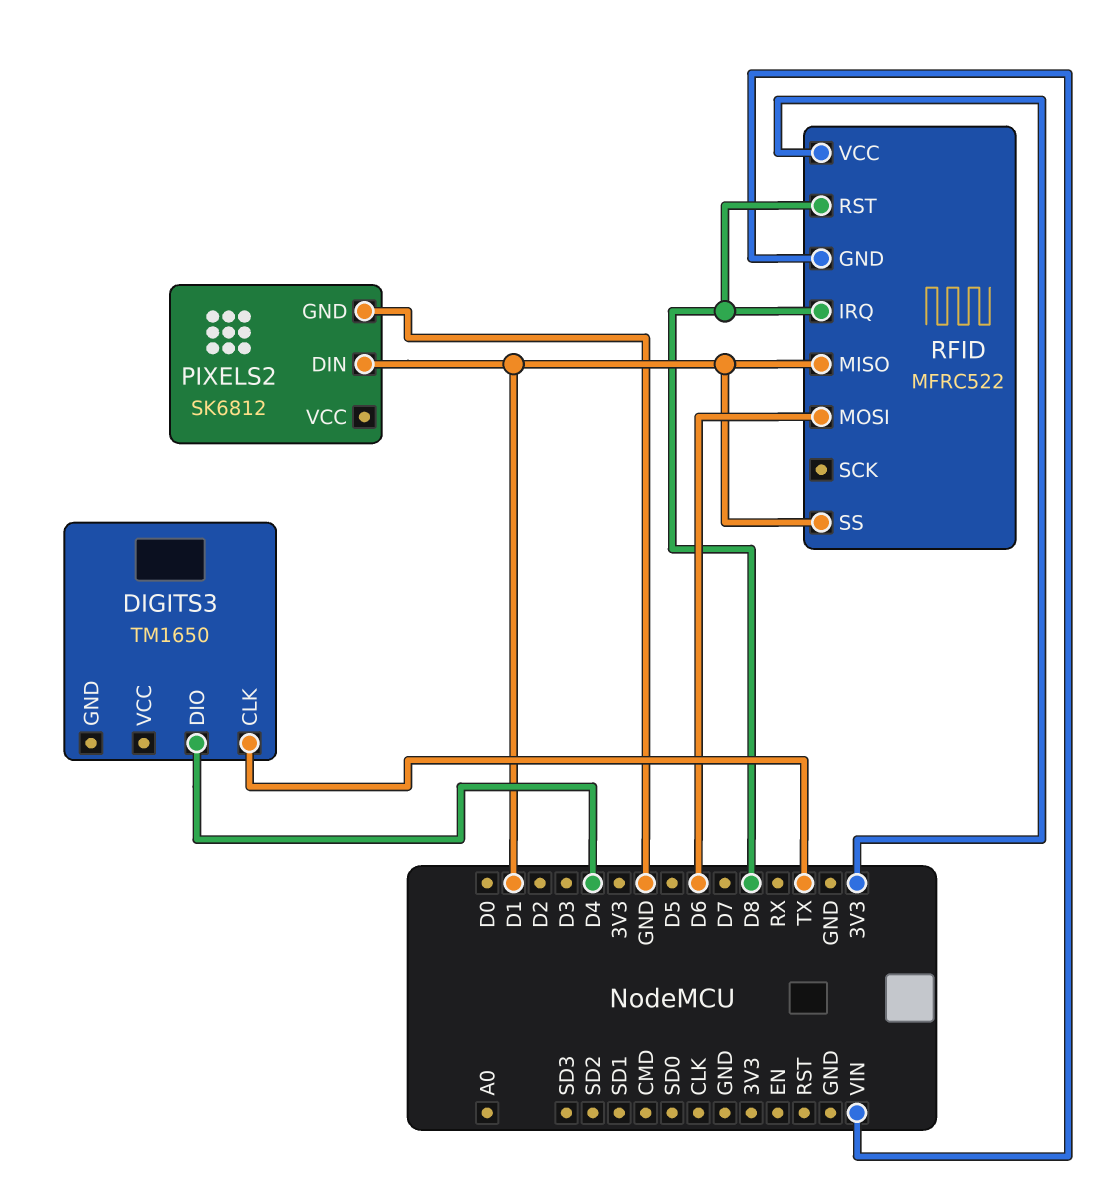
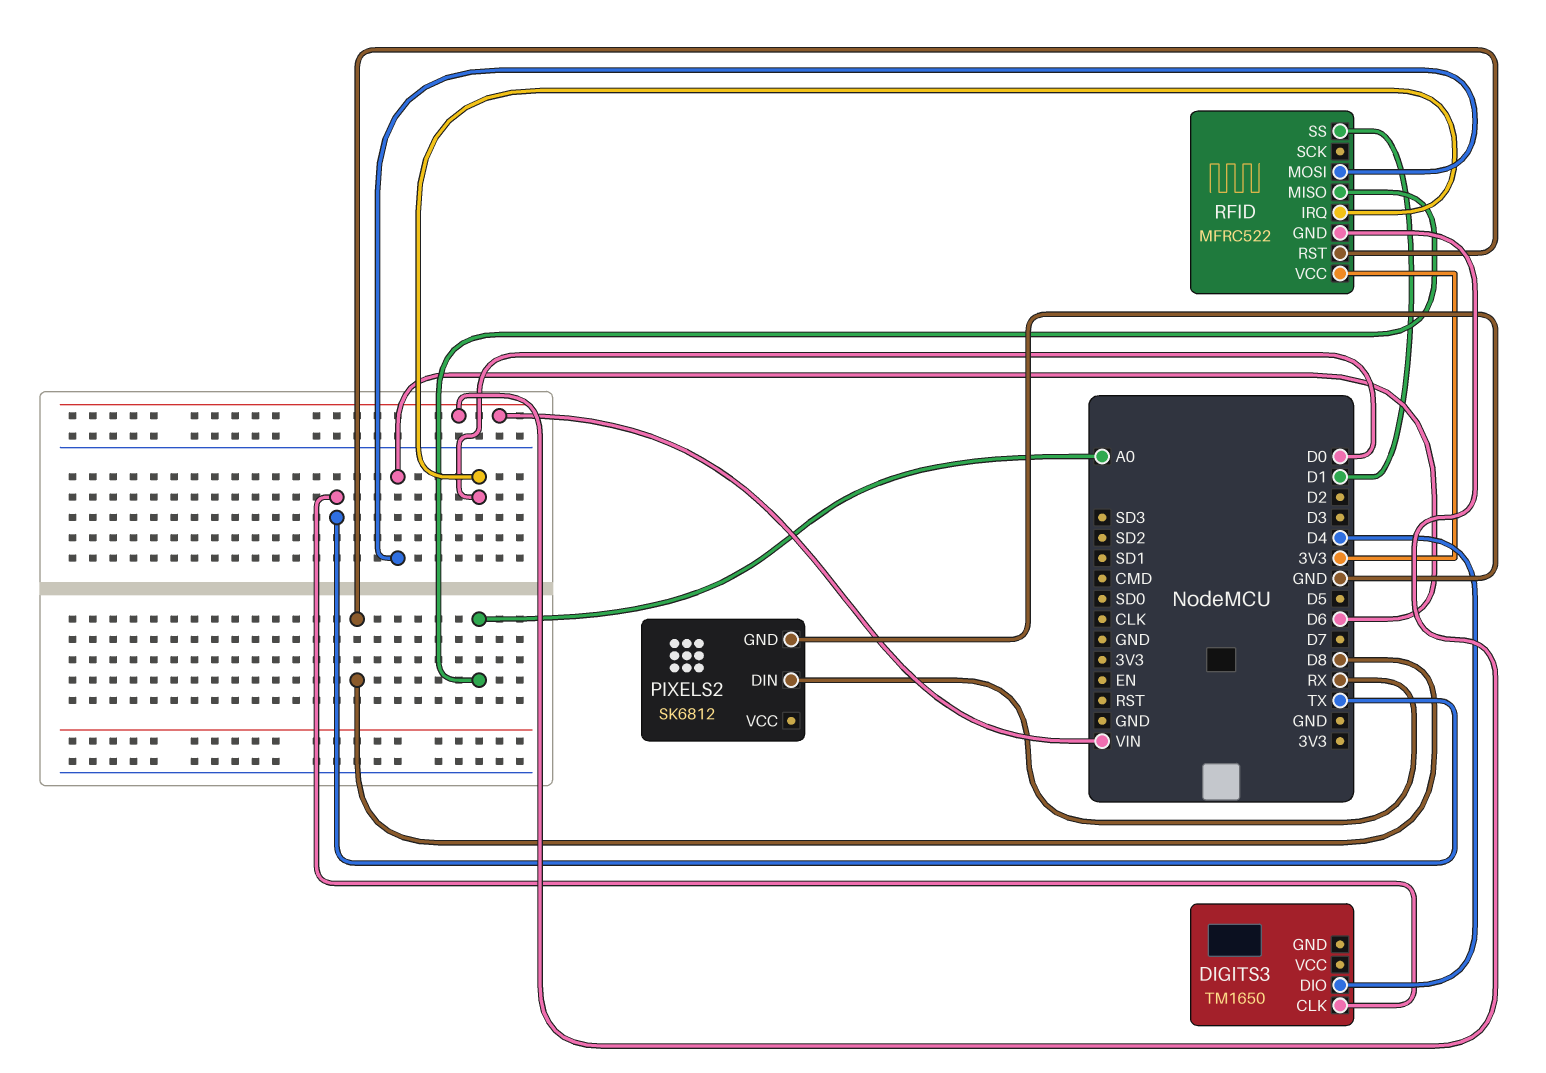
PIXELS2 pin DIN: D1 -> RX
RFID pin IRQ: D8 -> D0
RFID pin MISO: D1 -> A0

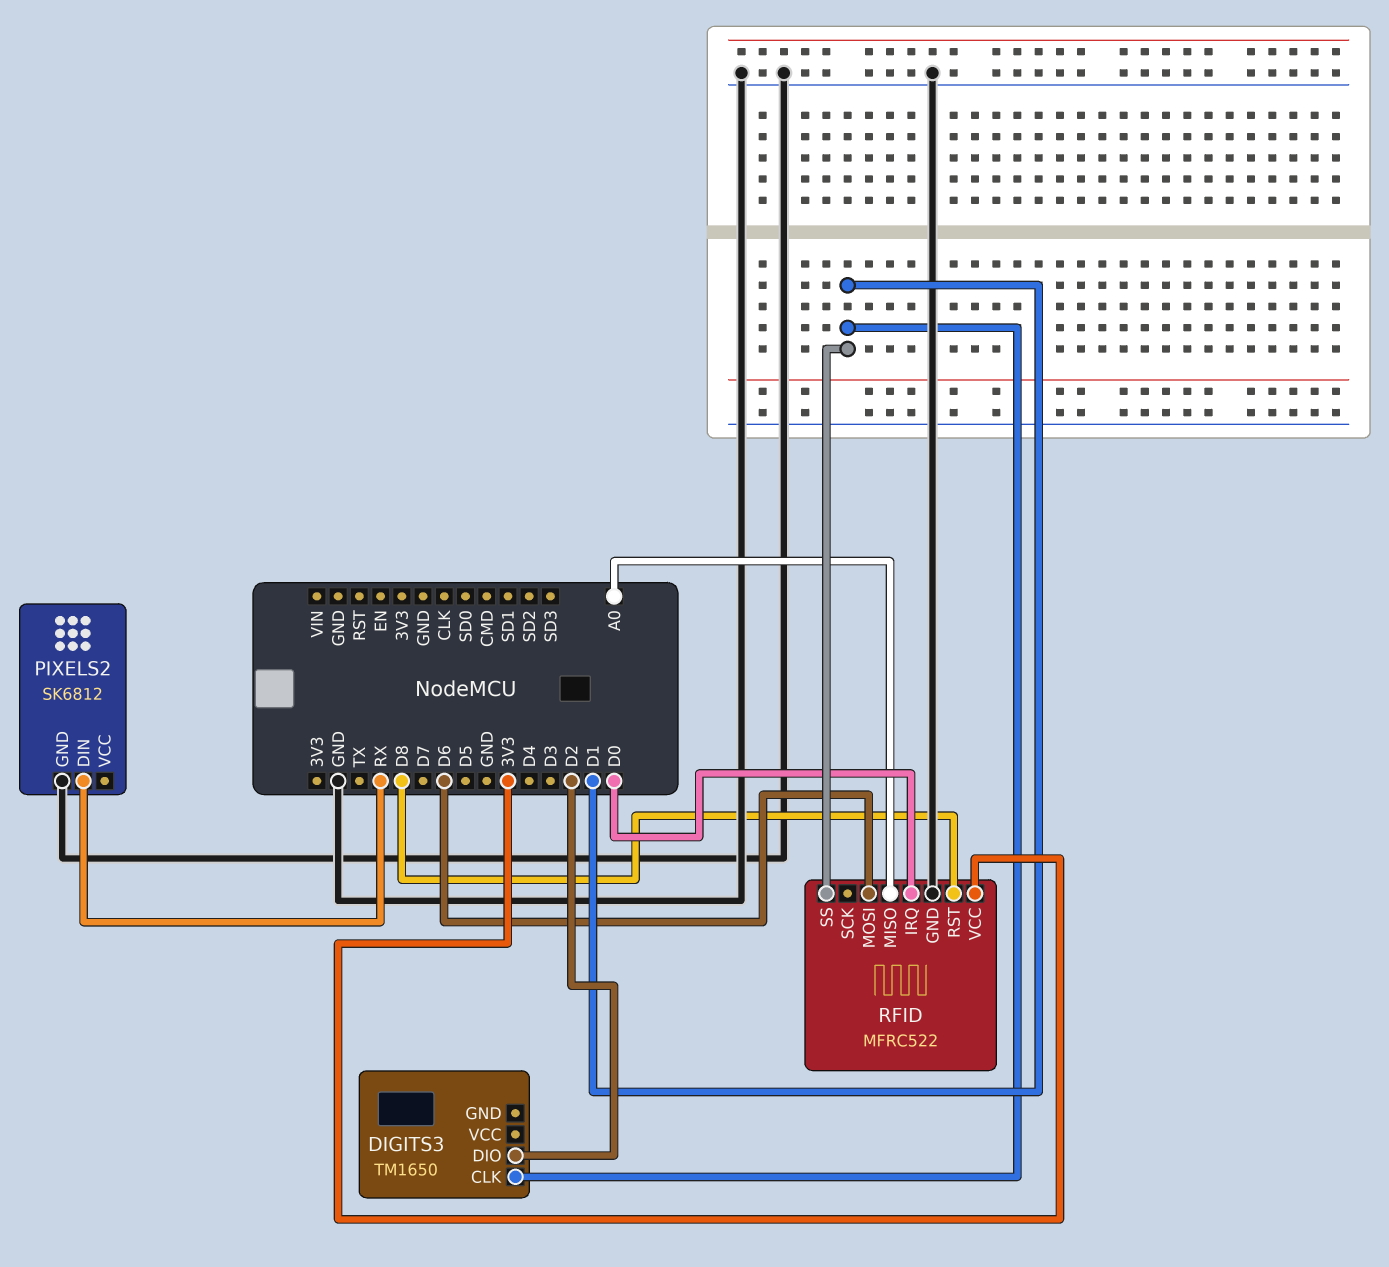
DIGITS3 pin CLK: TX -> D1
DIGITS3 pin DIO: D4 -> D2
RFID pin GND: VIN -> GND

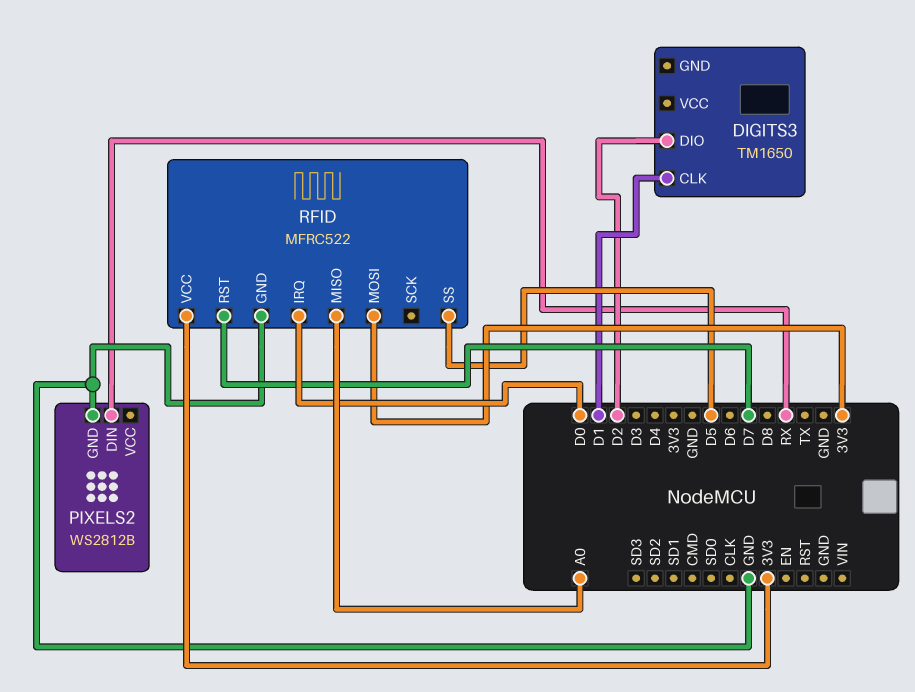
PIXELS2: SK6812 -> WS2812B
RFID pin MOSI: D6 -> 3V3
RFID pin RST: D8 -> D7
RFID pin SS: D1 -> D5

